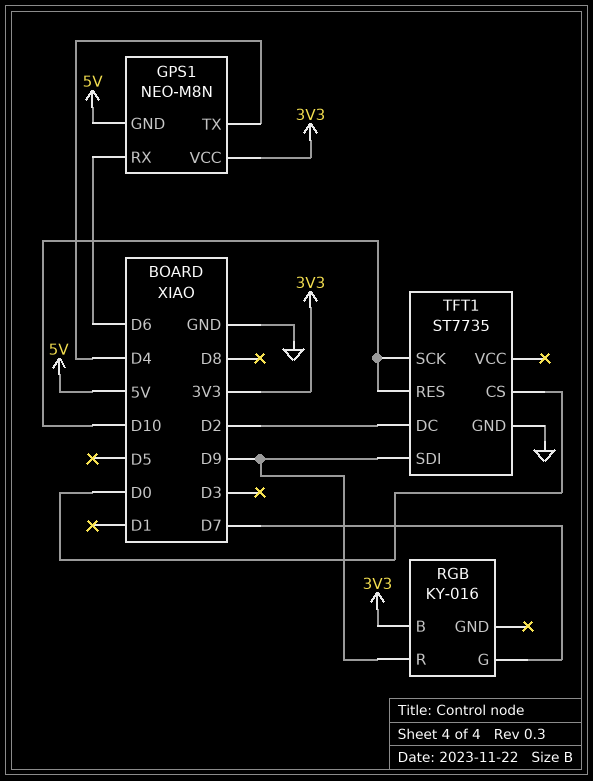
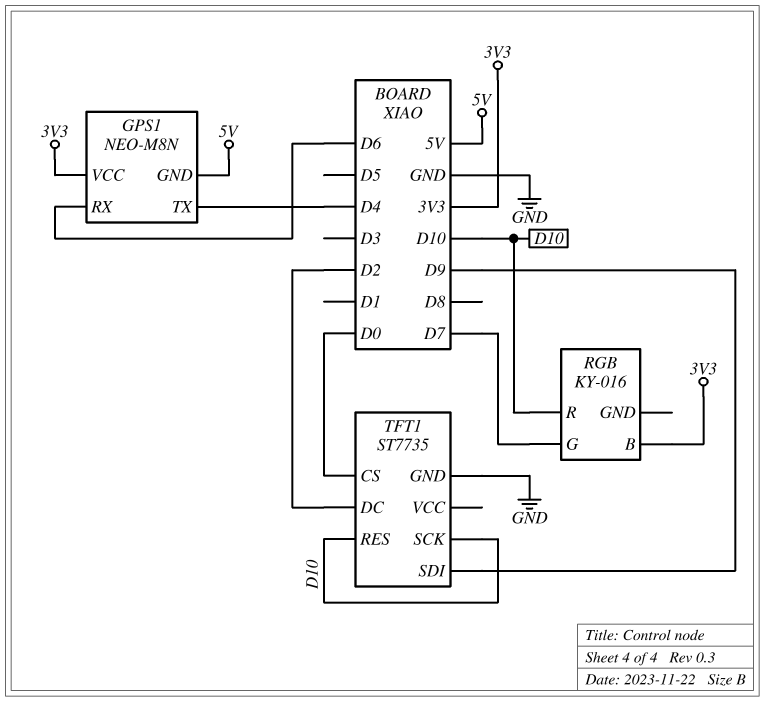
RGB pin R: D9 -> D10

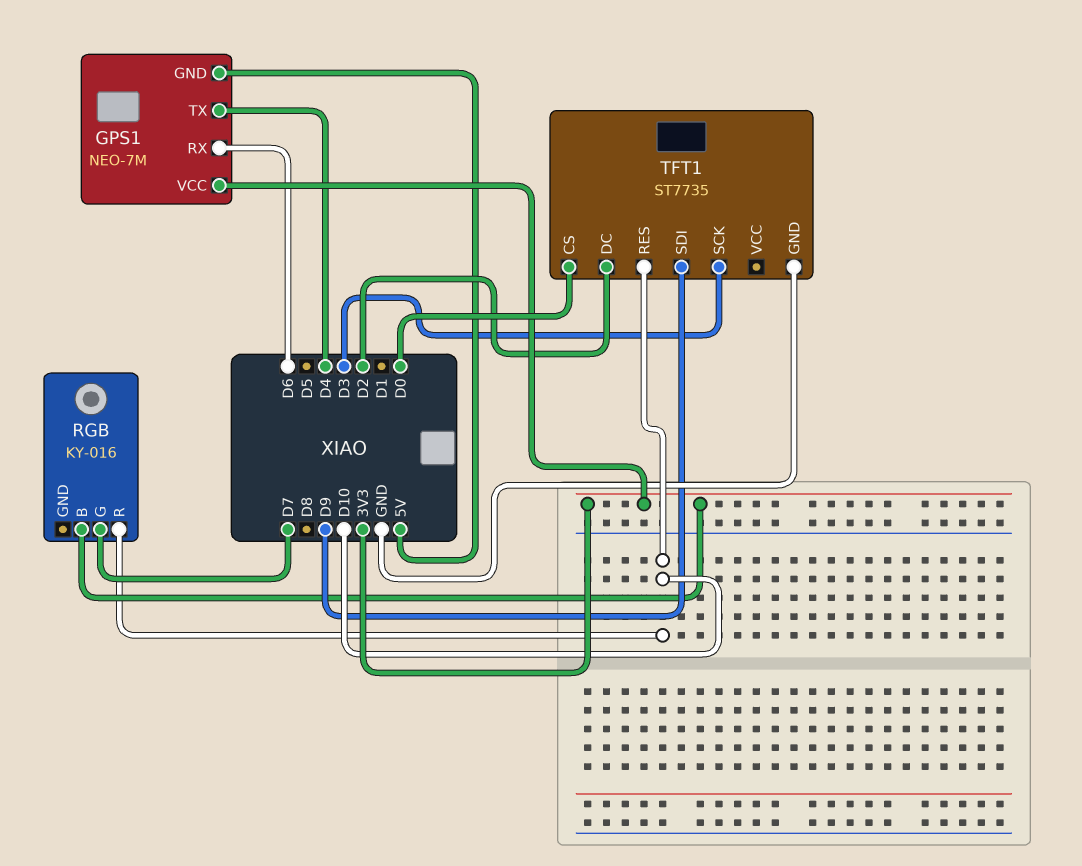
GPS1: NEO-M8N -> NEO-7M
TFT1 pin SCK: D10 -> D3

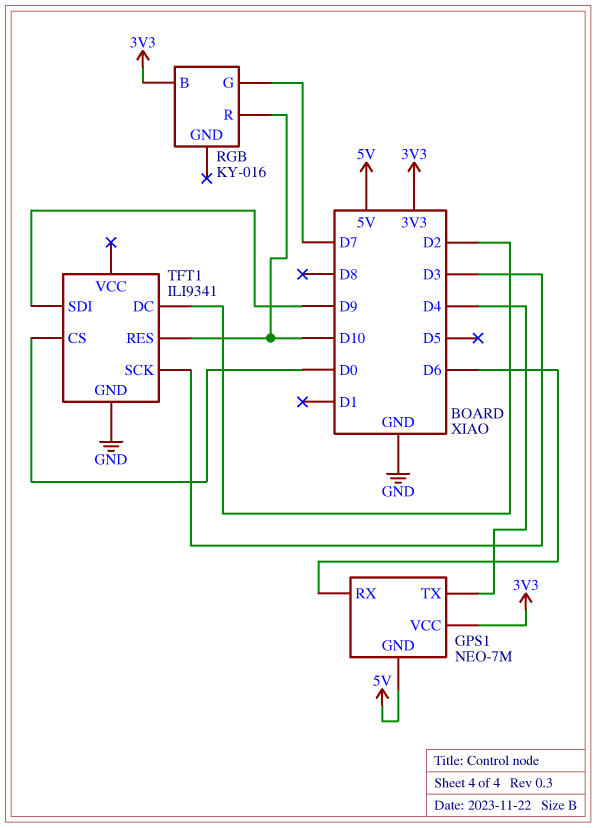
TFT1: ST7735 -> ILI9341

